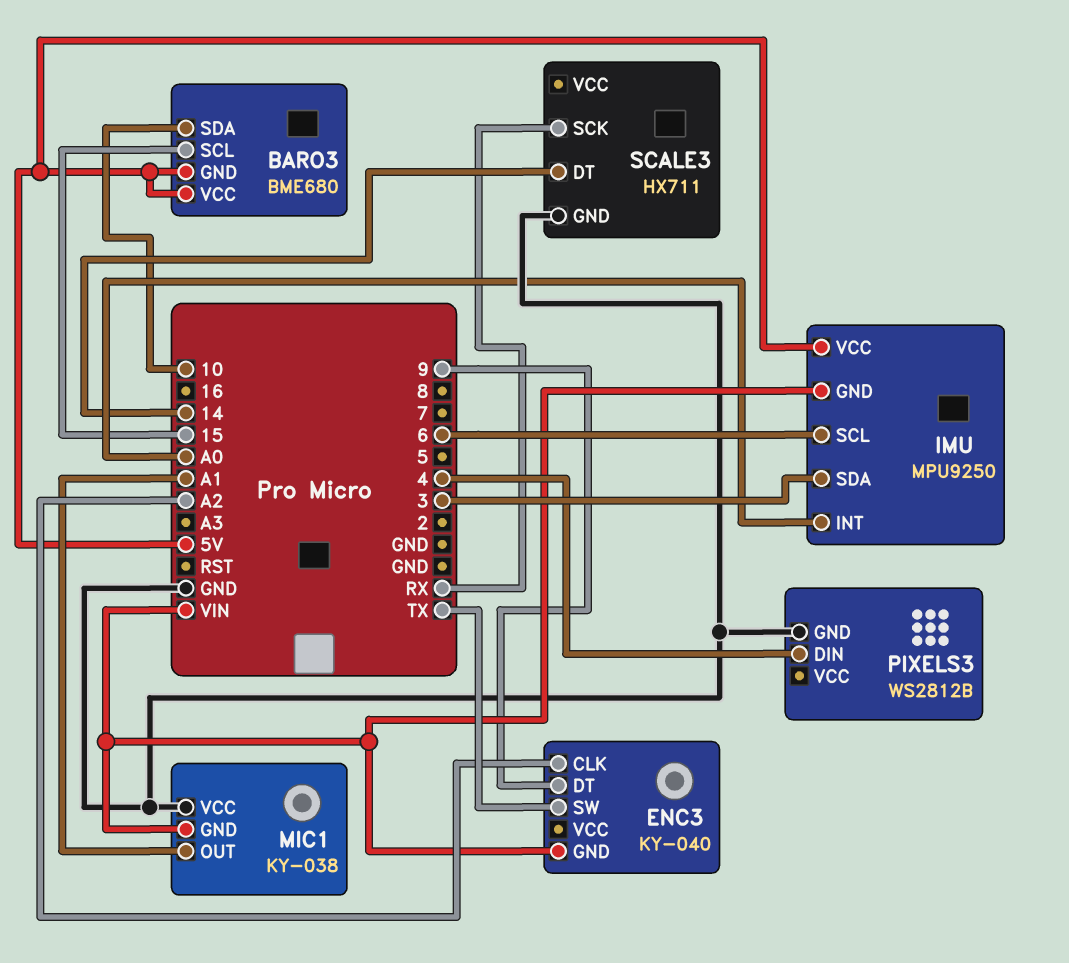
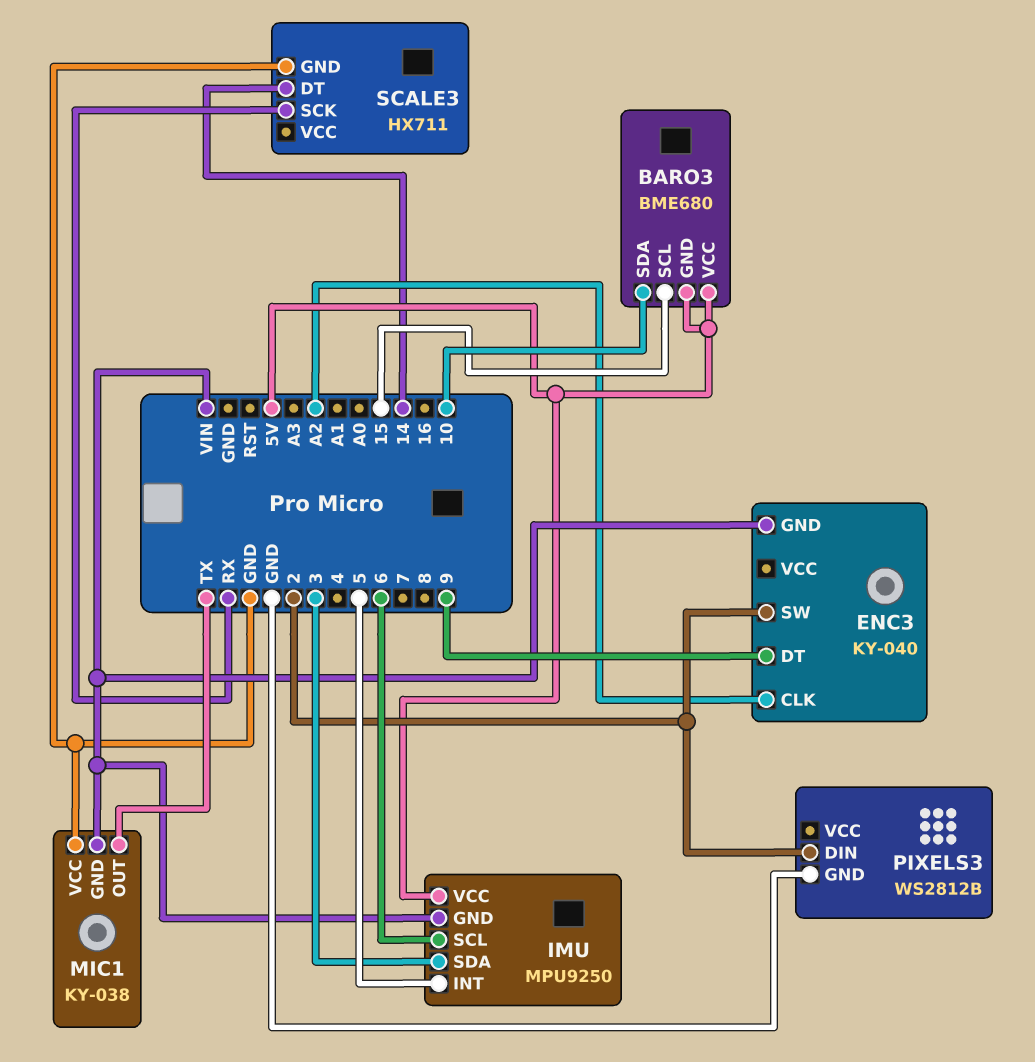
ENC3 pin SW: TX -> 2
IMU pin INT: A0 -> 5
MIC1 pin OUT: A1 -> TX
PIXELS3 pin DIN: 4 -> 2

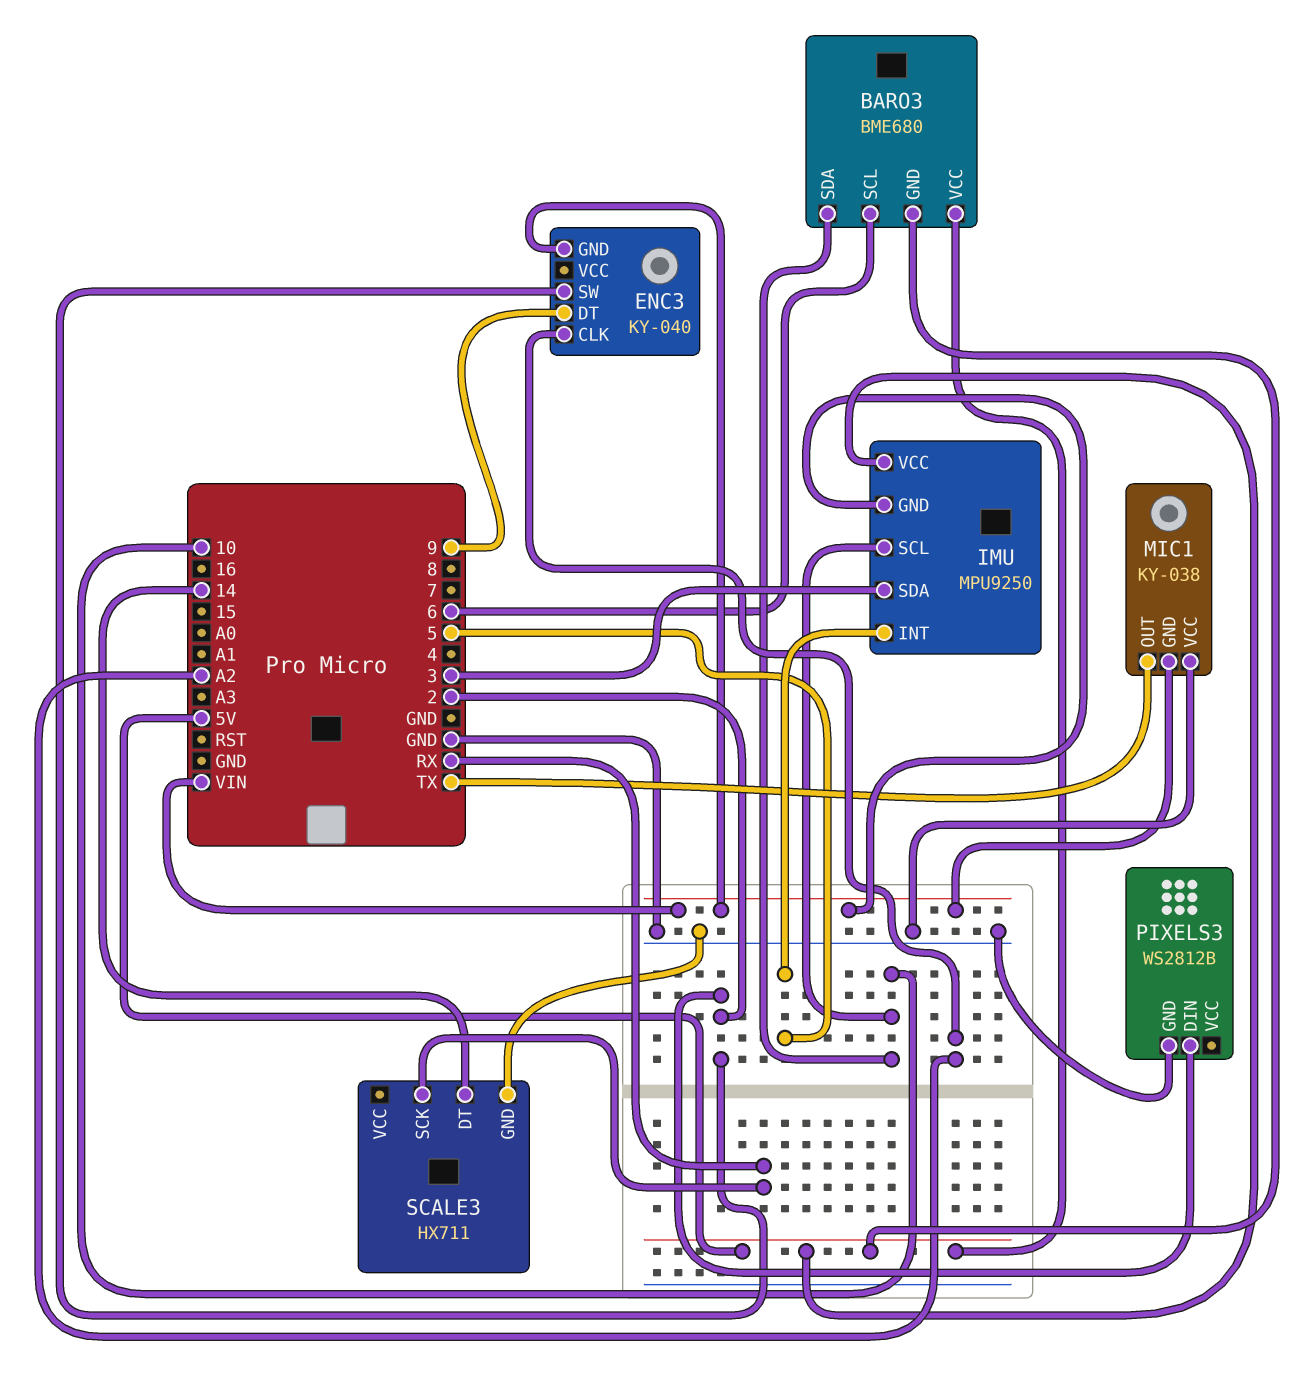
BARO3 pin SCL: 15 -> 6
IMU pin SCL: 6 -> 10

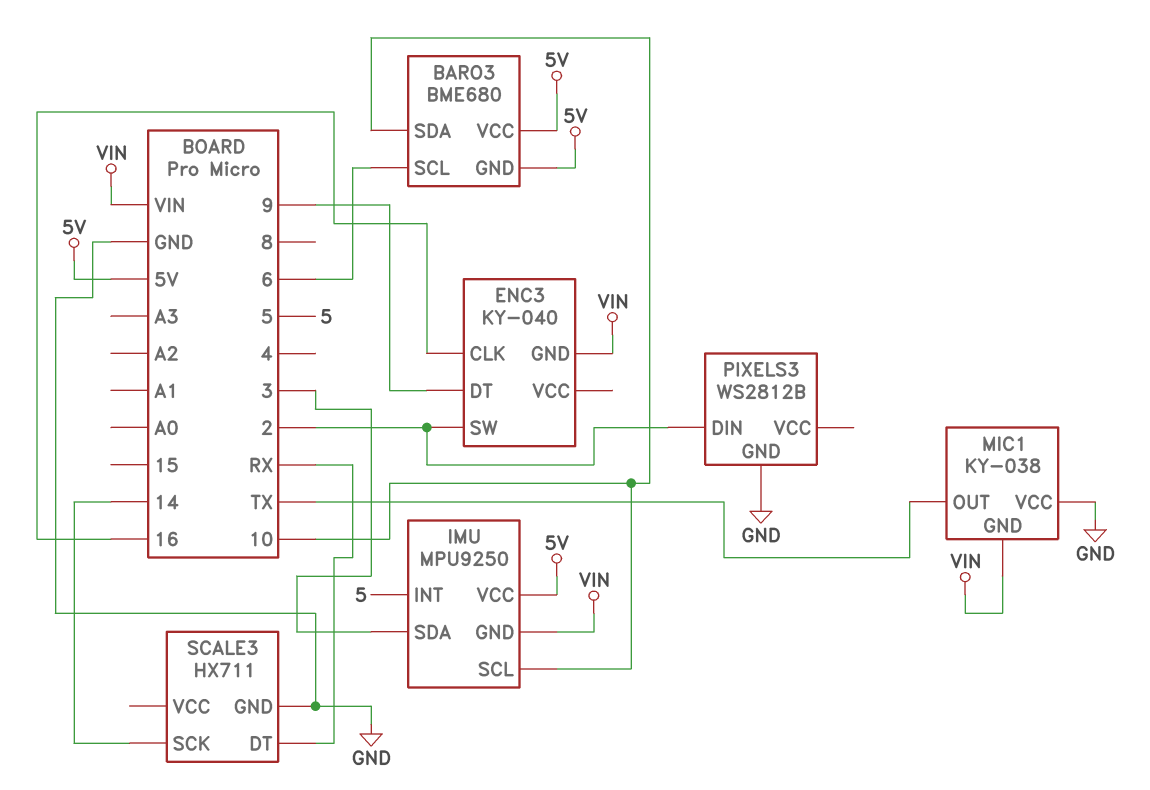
ENC3 pin CLK: A2 -> 16
SCALE3 pin DT: 14 -> RX
SCALE3 pin SCK: RX -> 14

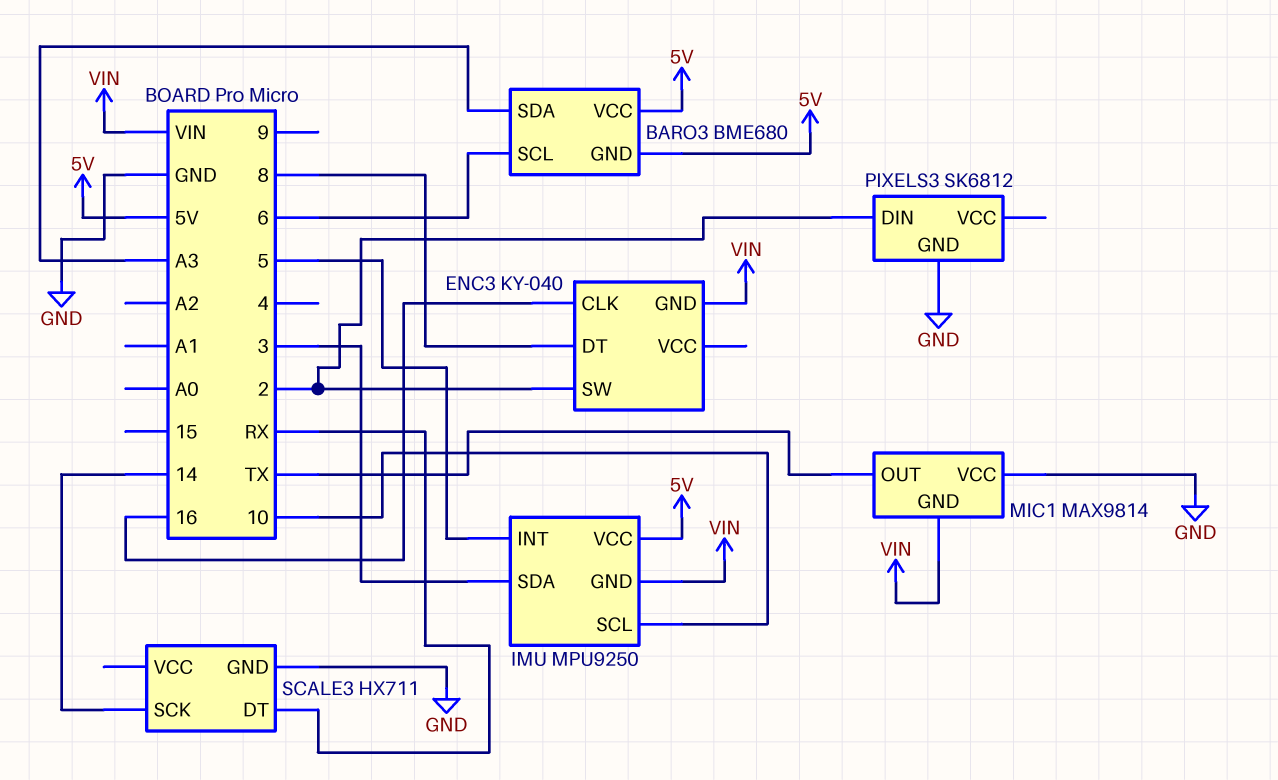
BARO3 pin SDA: 10 -> A3
ENC3 pin DT: 9 -> 8
MIC1: KY-038 -> MAX9814
PIXELS3: WS2812B -> SK6812

